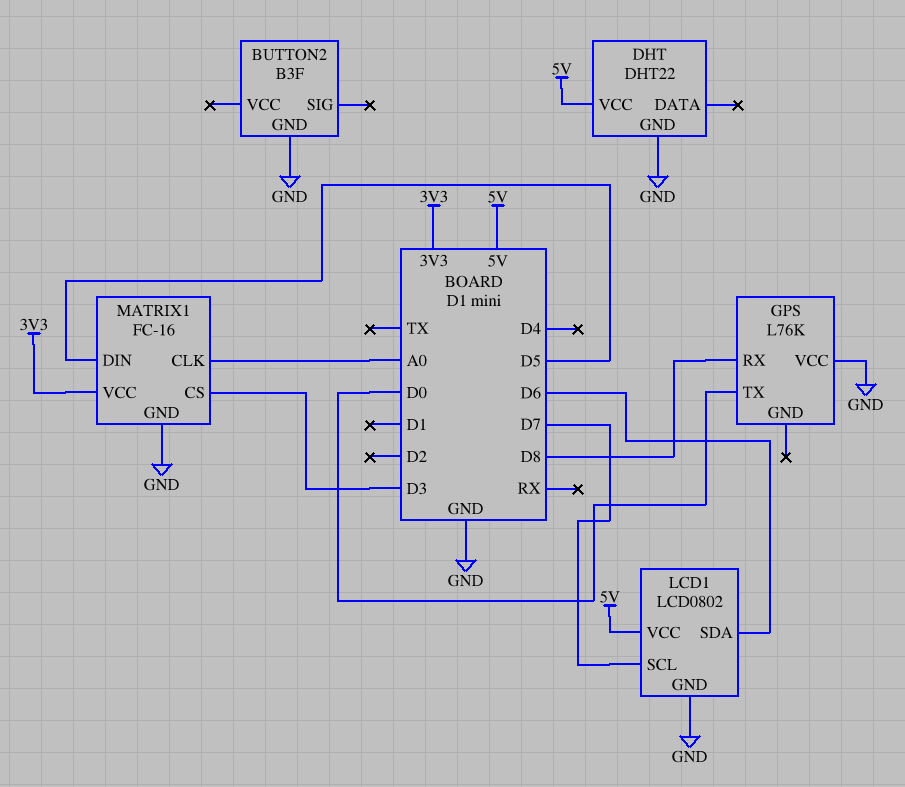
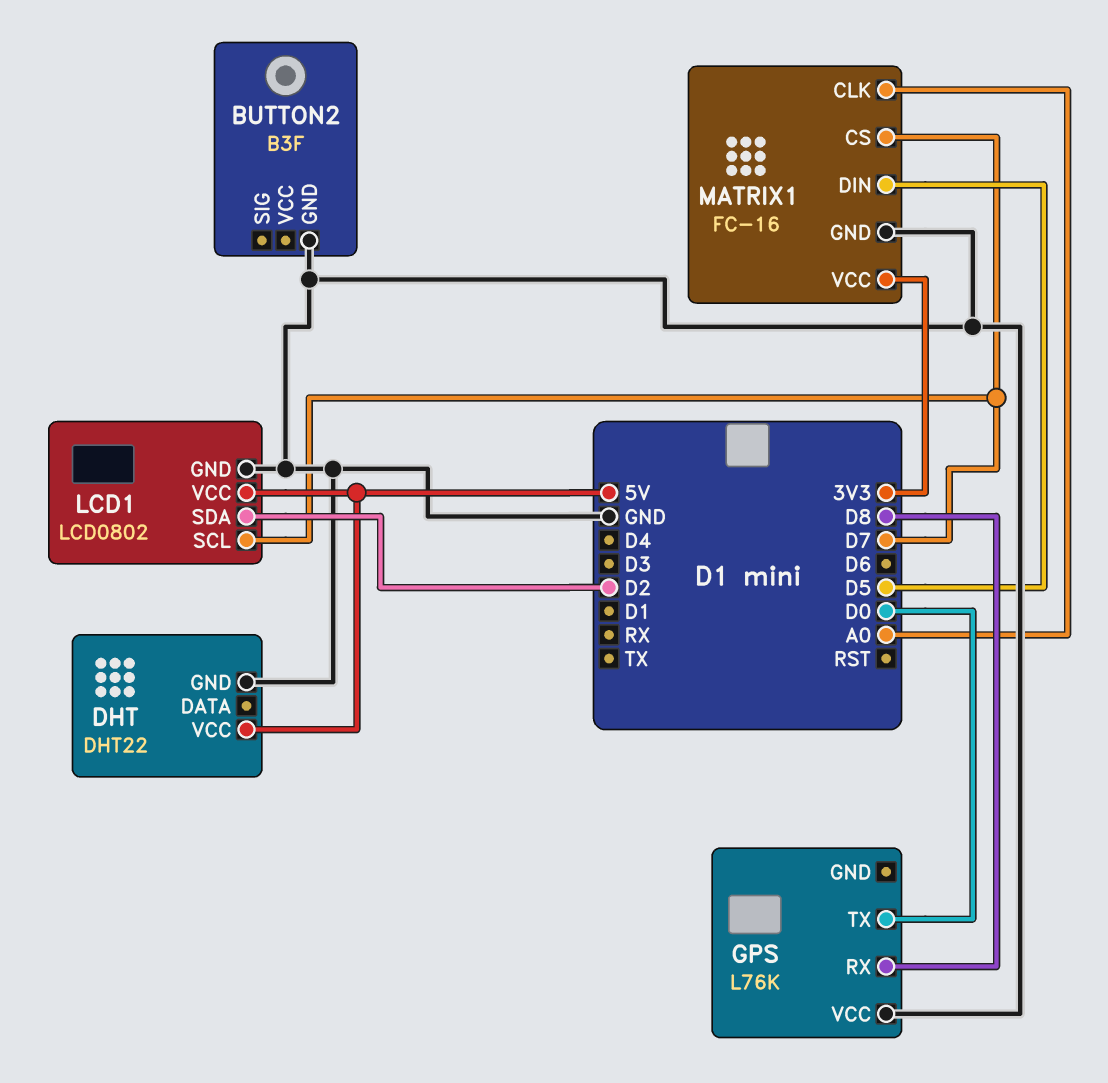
LCD1 pin SDA: D6 -> D2
MATRIX1 pin CS: D3 -> D7

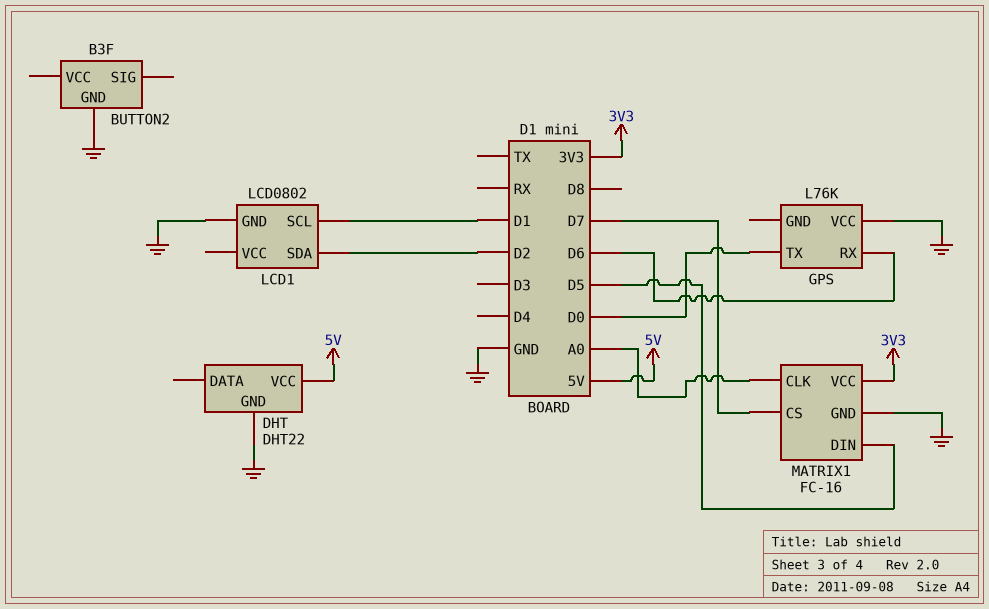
GPS pin RX: D8 -> D6
LCD1 pin SCL: D7 -> D1
LCD1 pin VCC: 5V -> none

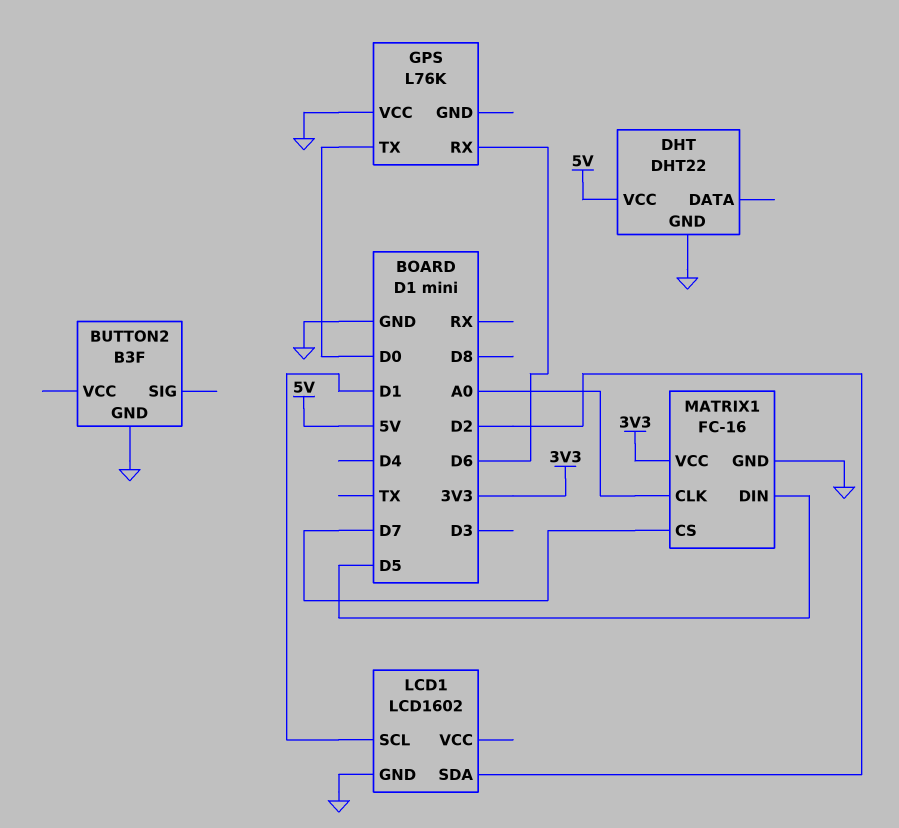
LCD1: LCD0802 -> LCD1602

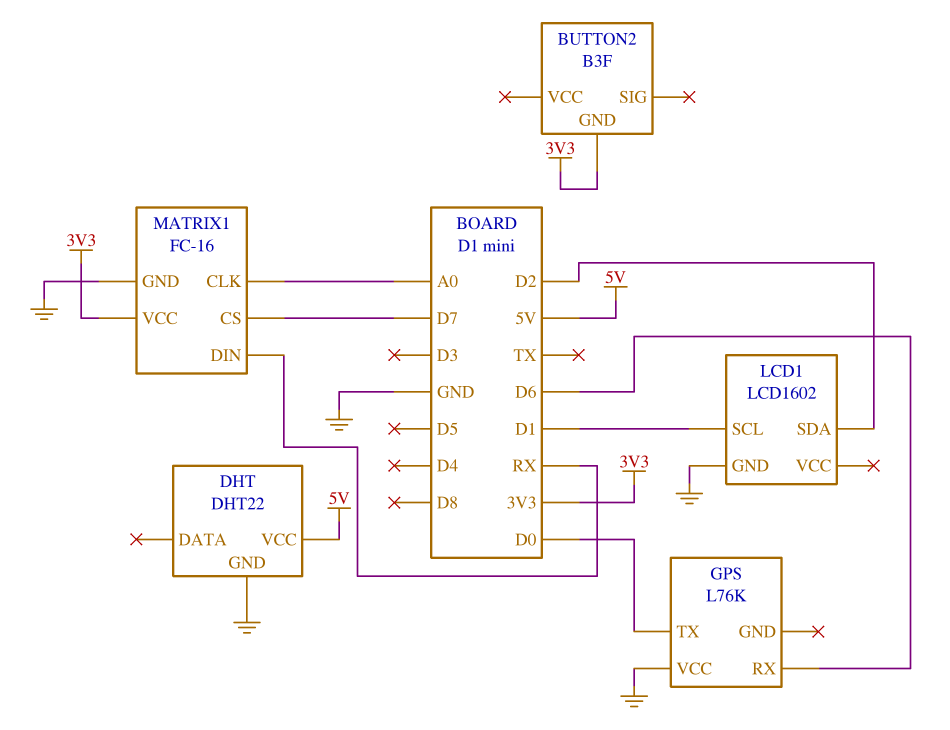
BUTTON2 pin GND: GND -> 3V3
MATRIX1 pin DIN: D5 -> RX

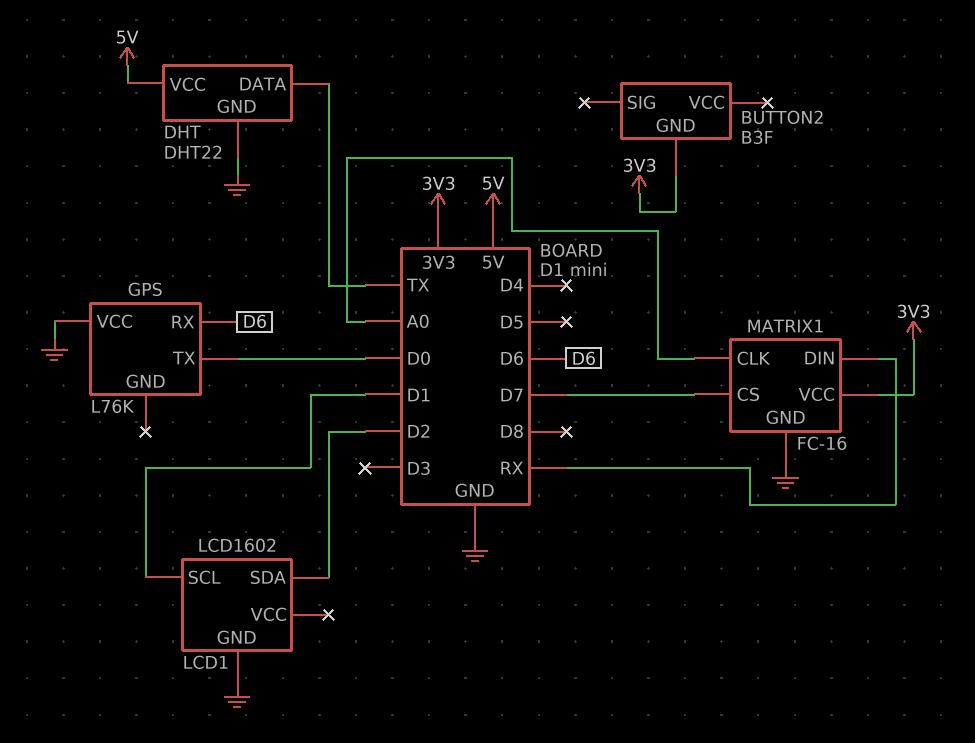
DHT pin DATA: none -> TX

